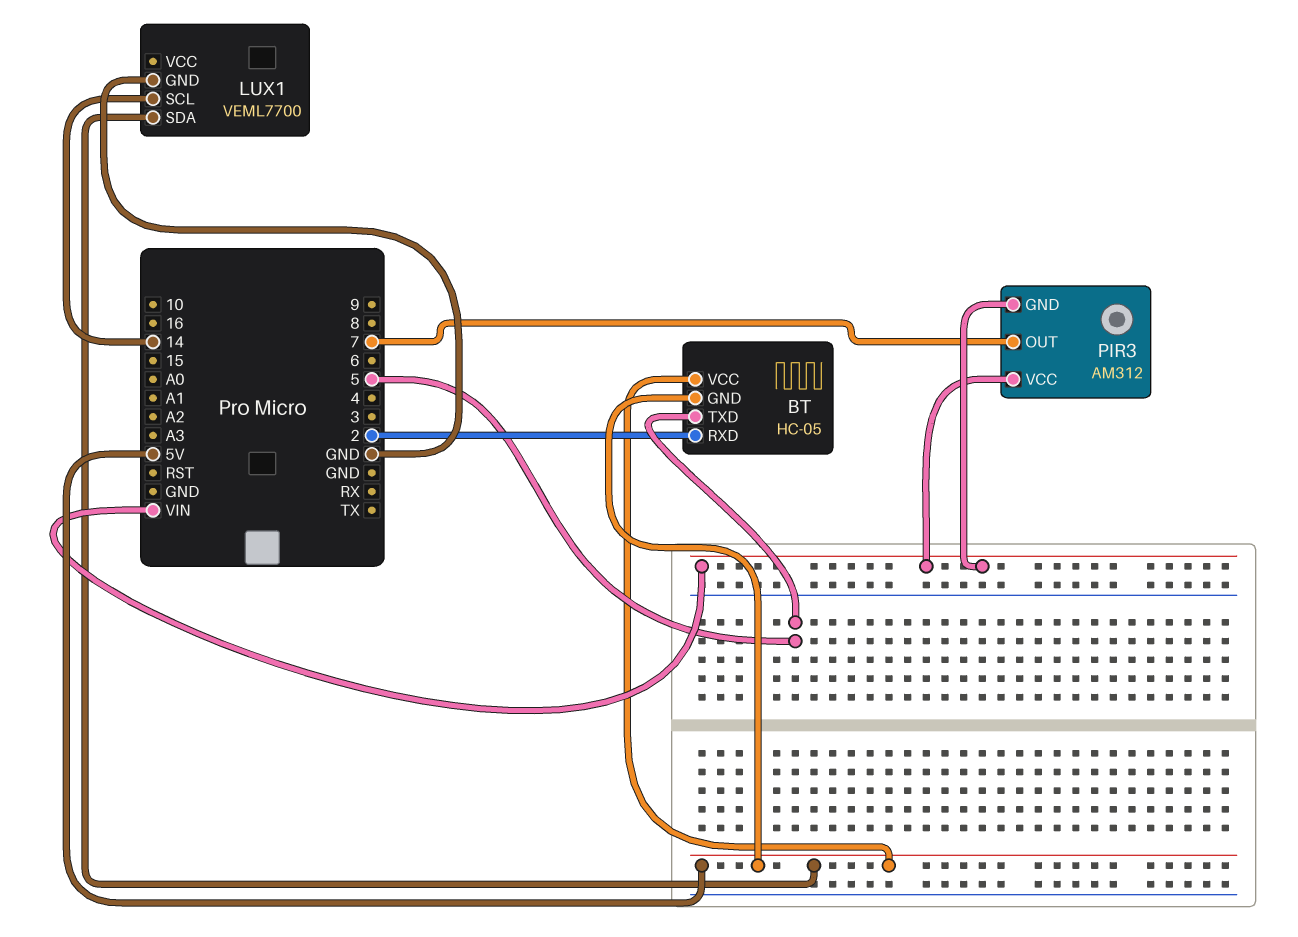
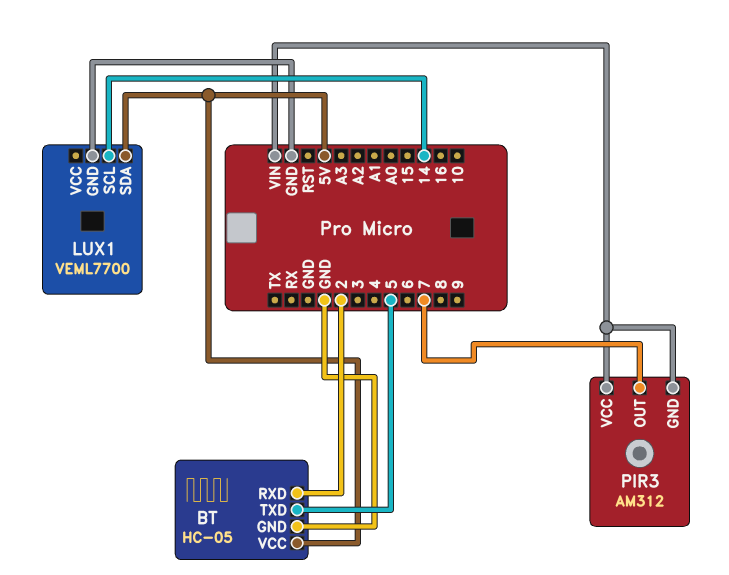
BT pin GND: 5V -> GND

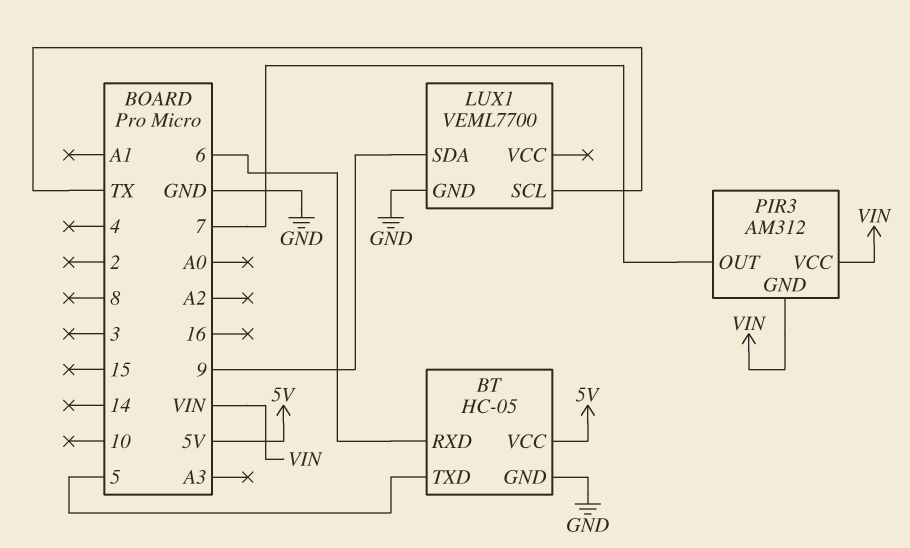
BT pin RXD: 2 -> 6
LUX1 pin SCL: 14 -> TX
LUX1 pin SDA: 5V -> 9

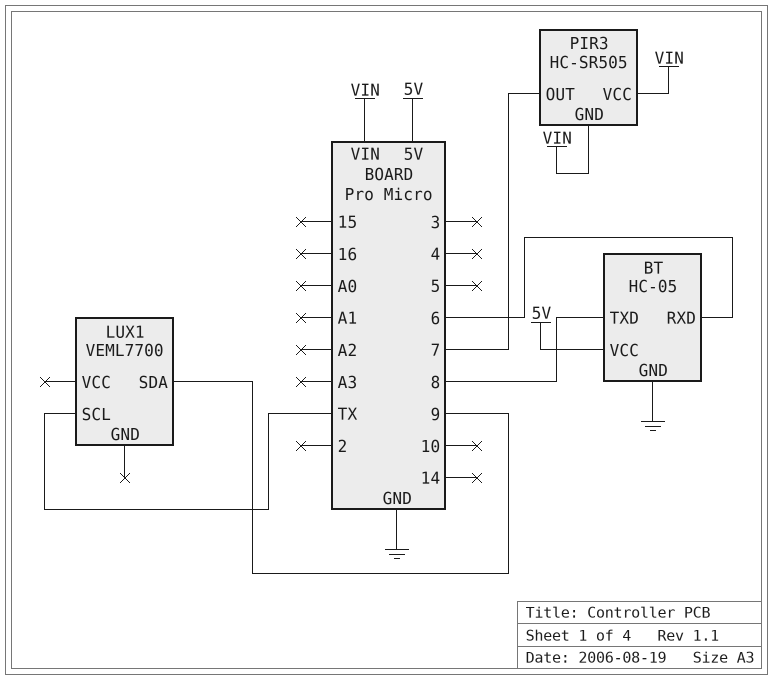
BT pin TXD: 5 -> 8
LUX1 pin GND: GND -> none
PIR3: AM312 -> HC-SR505

